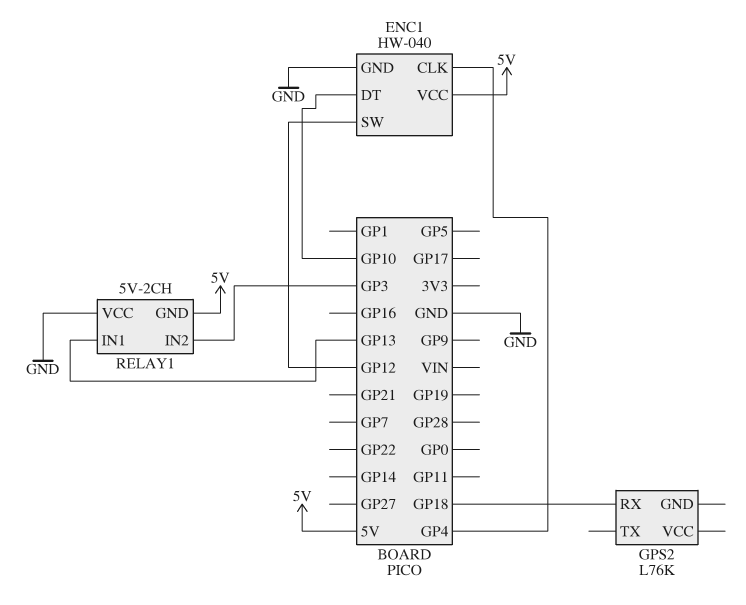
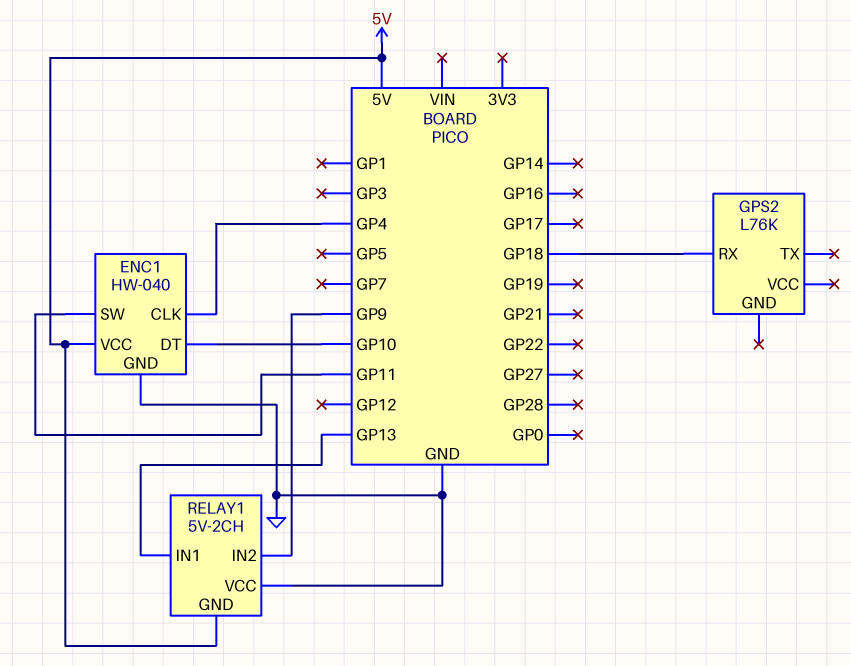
ENC1 pin SW: GP12 -> GP11
RELAY1 pin IN2: GP3 -> GP9

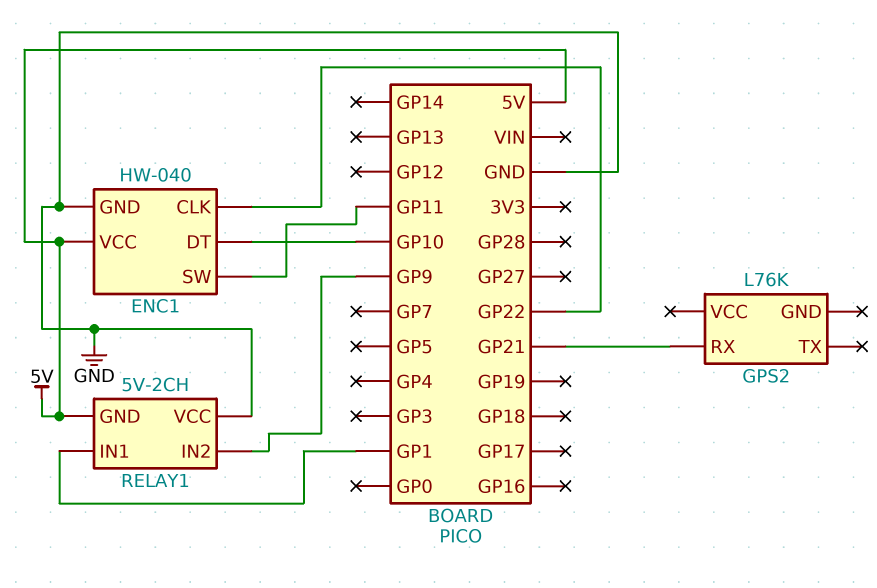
ENC1 pin CLK: GP4 -> GP22
GPS2 pin RX: GP18 -> GP21
RELAY1 pin IN1: GP13 -> GP1

